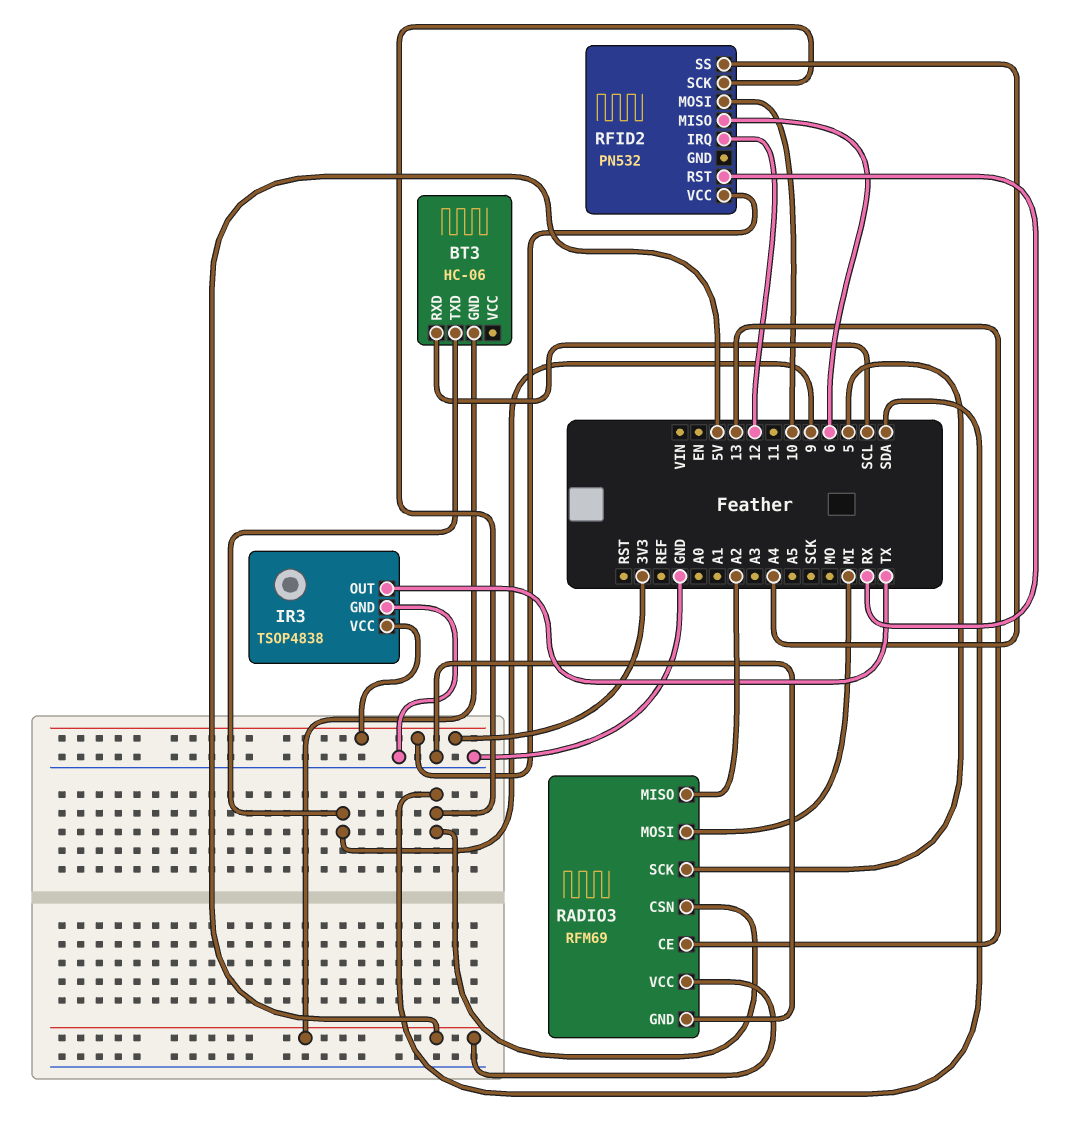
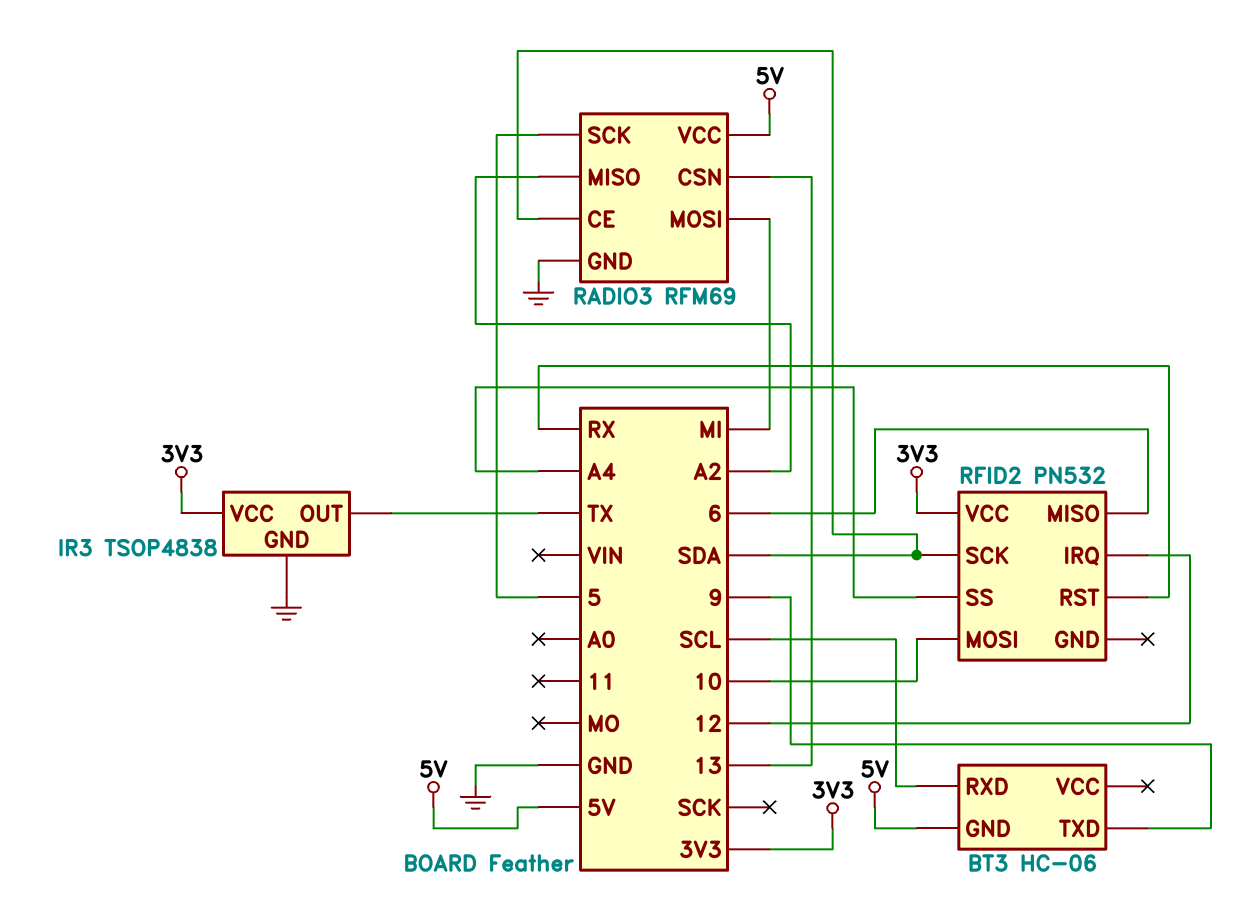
RADIO3 pin CE: 13 -> SDA
RADIO3 pin CSN: SDA -> 13

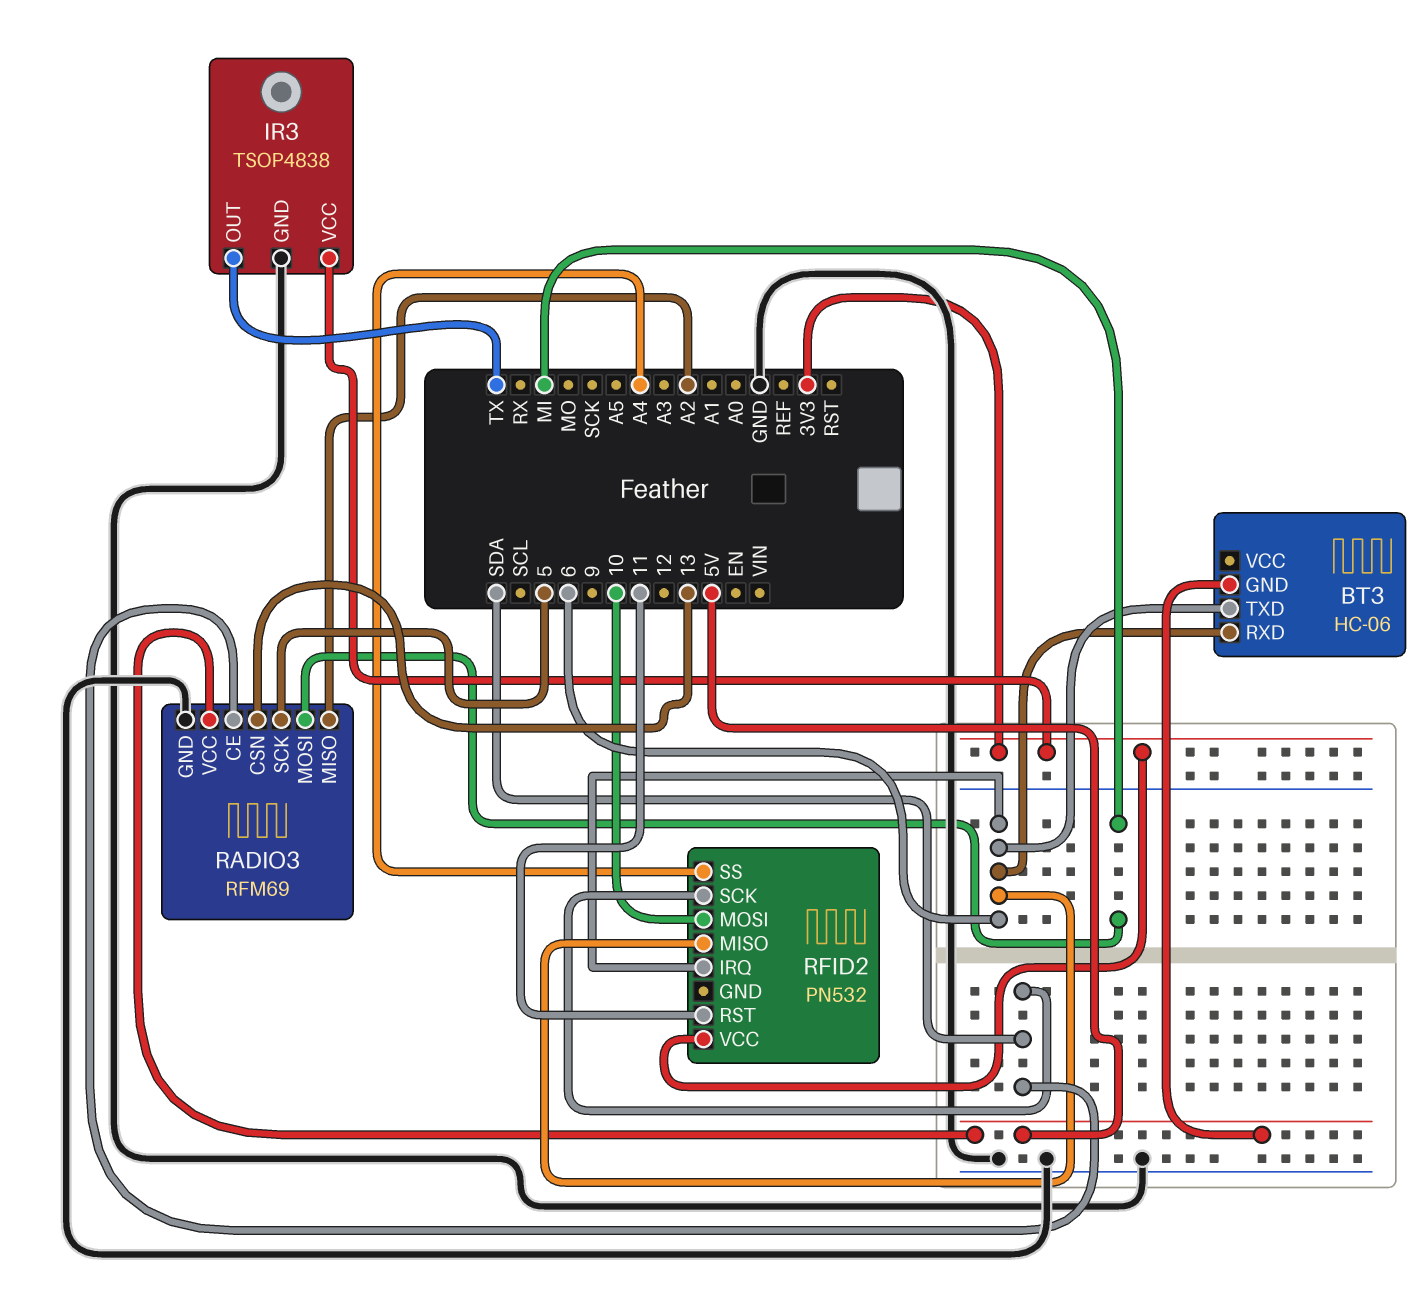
BT3 pin RXD: SCL -> 6
BT3 pin TXD: 9 -> 6
RFID2 pin IRQ: 12 -> 6
RFID2 pin RST: RX -> 11

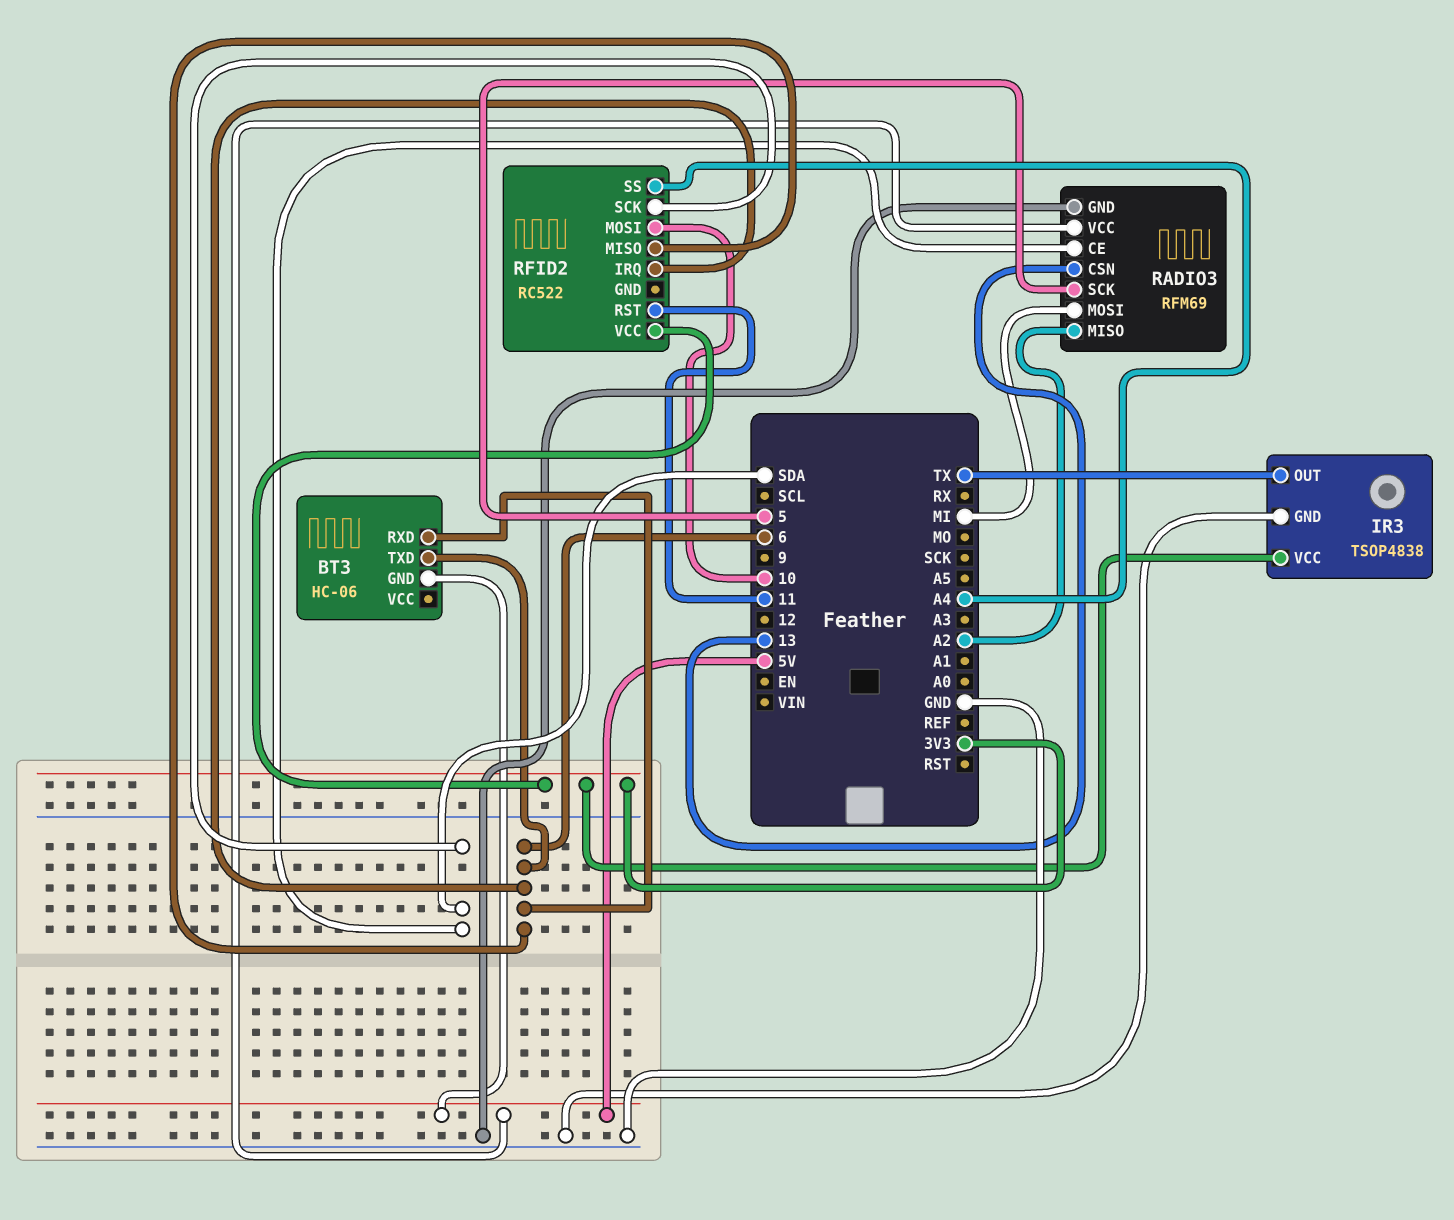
RFID2: PN532 -> RC522

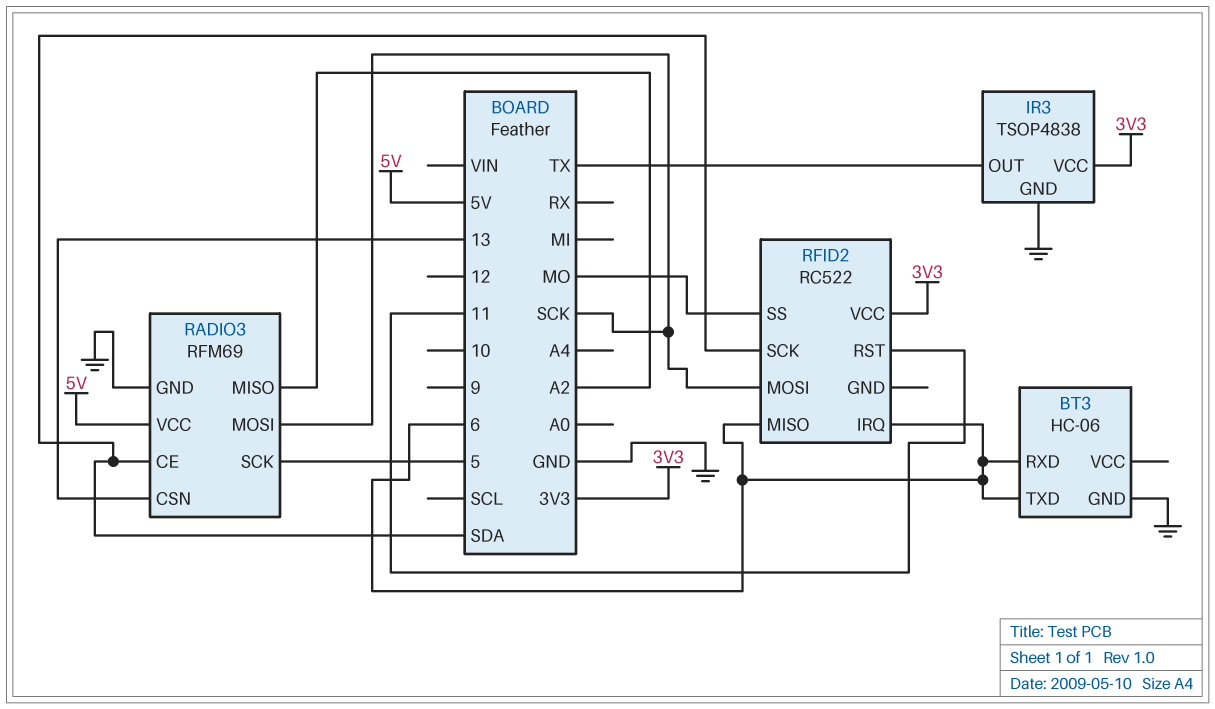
BT3 pin GND: 5V -> GND
RADIO3 pin MOSI: MI -> SCK
RFID2 pin MOSI: 10 -> SCK
RFID2 pin SS: A4 -> MO

